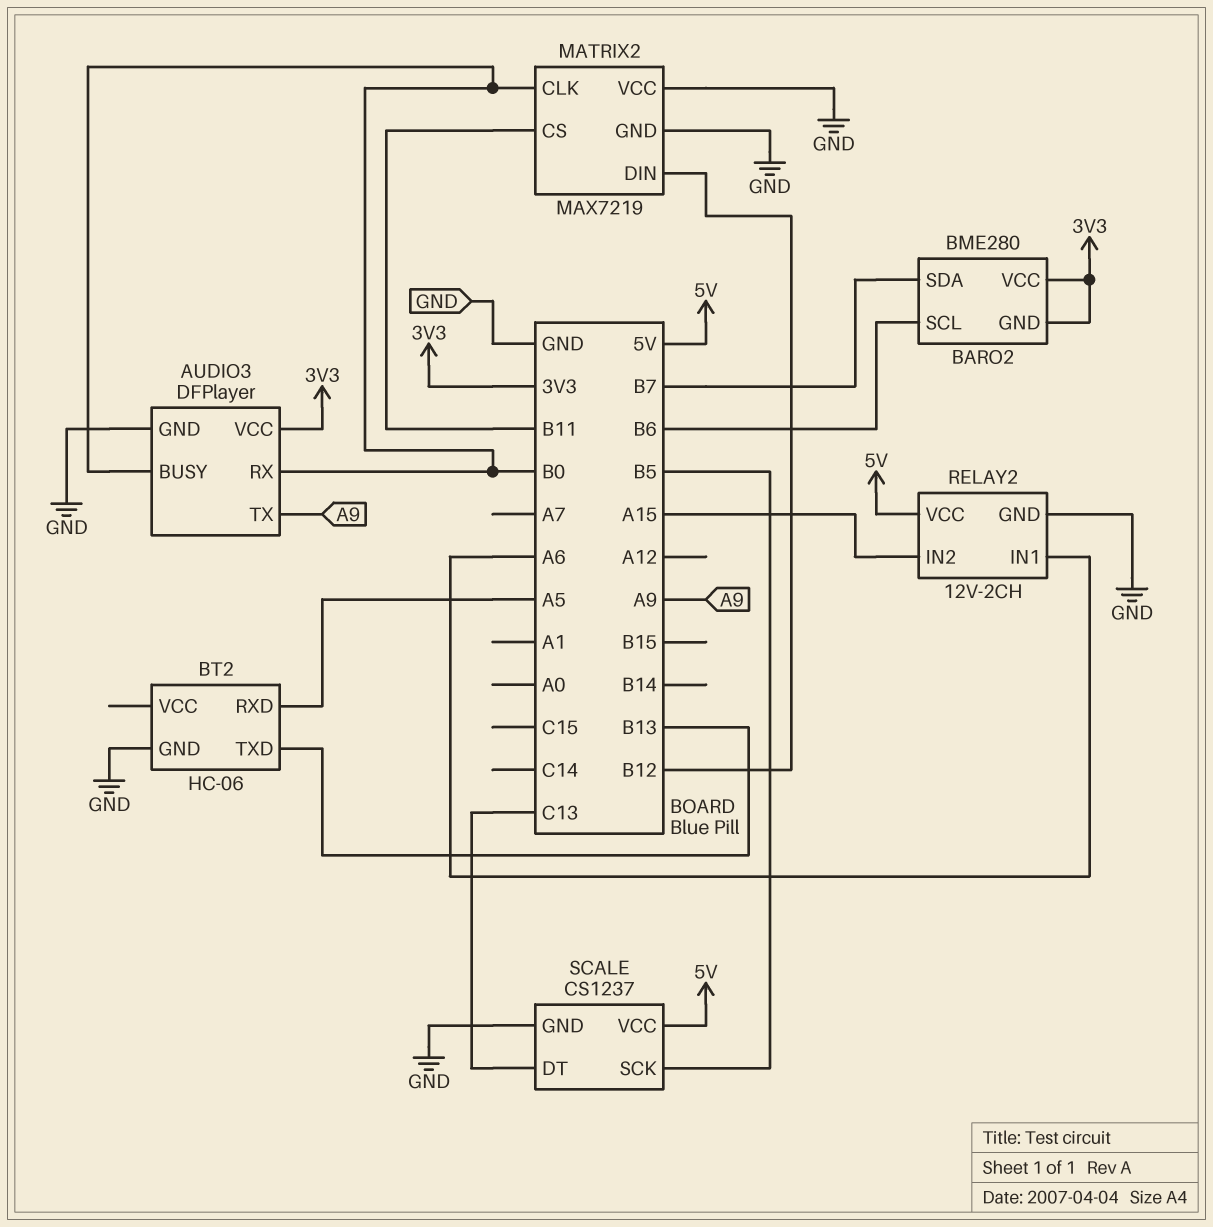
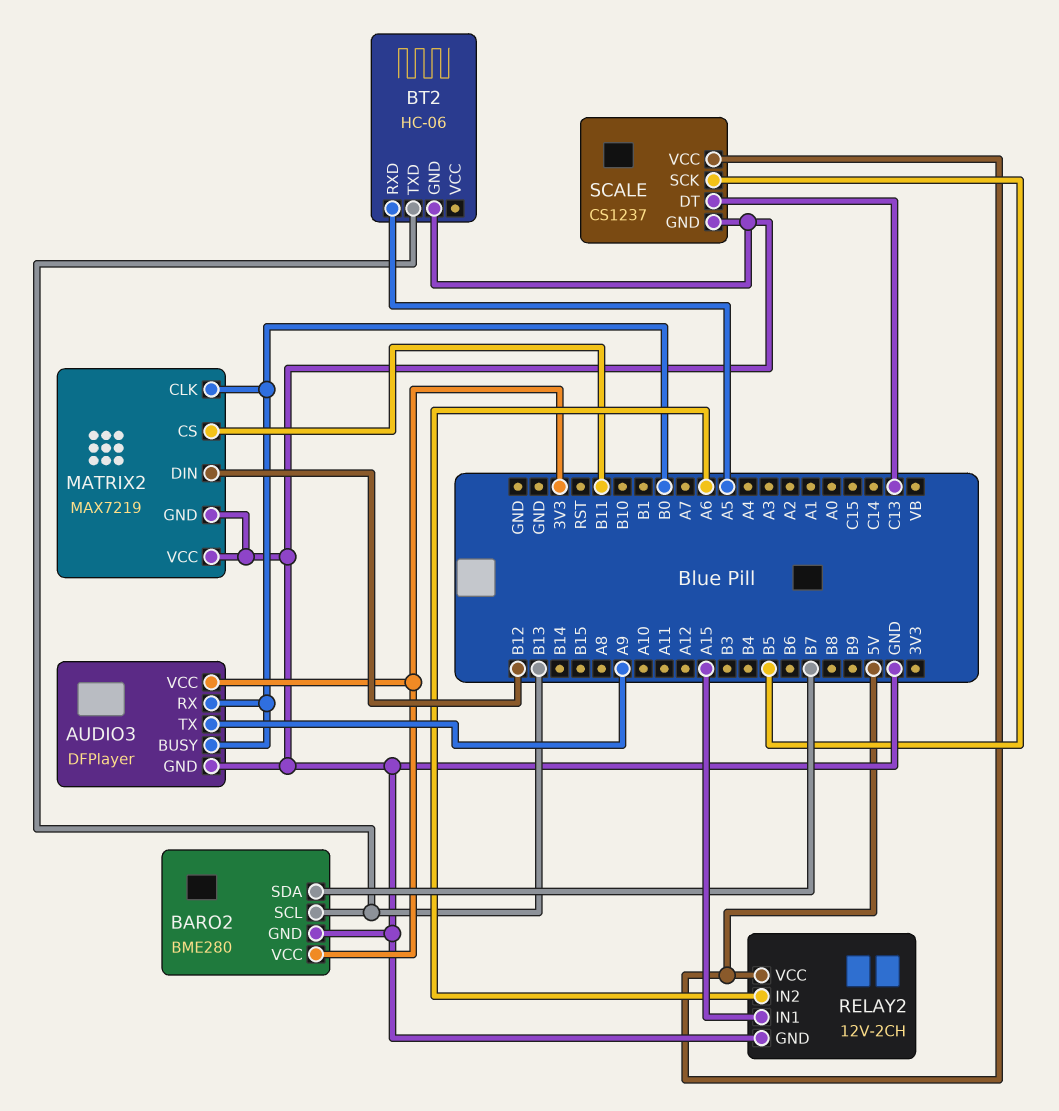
BARO2 pin GND: 3V3 -> GND
BARO2 pin SCL: B6 -> B13
RELAY2 pin IN1: A6 -> A15
RELAY2 pin IN2: A15 -> A6

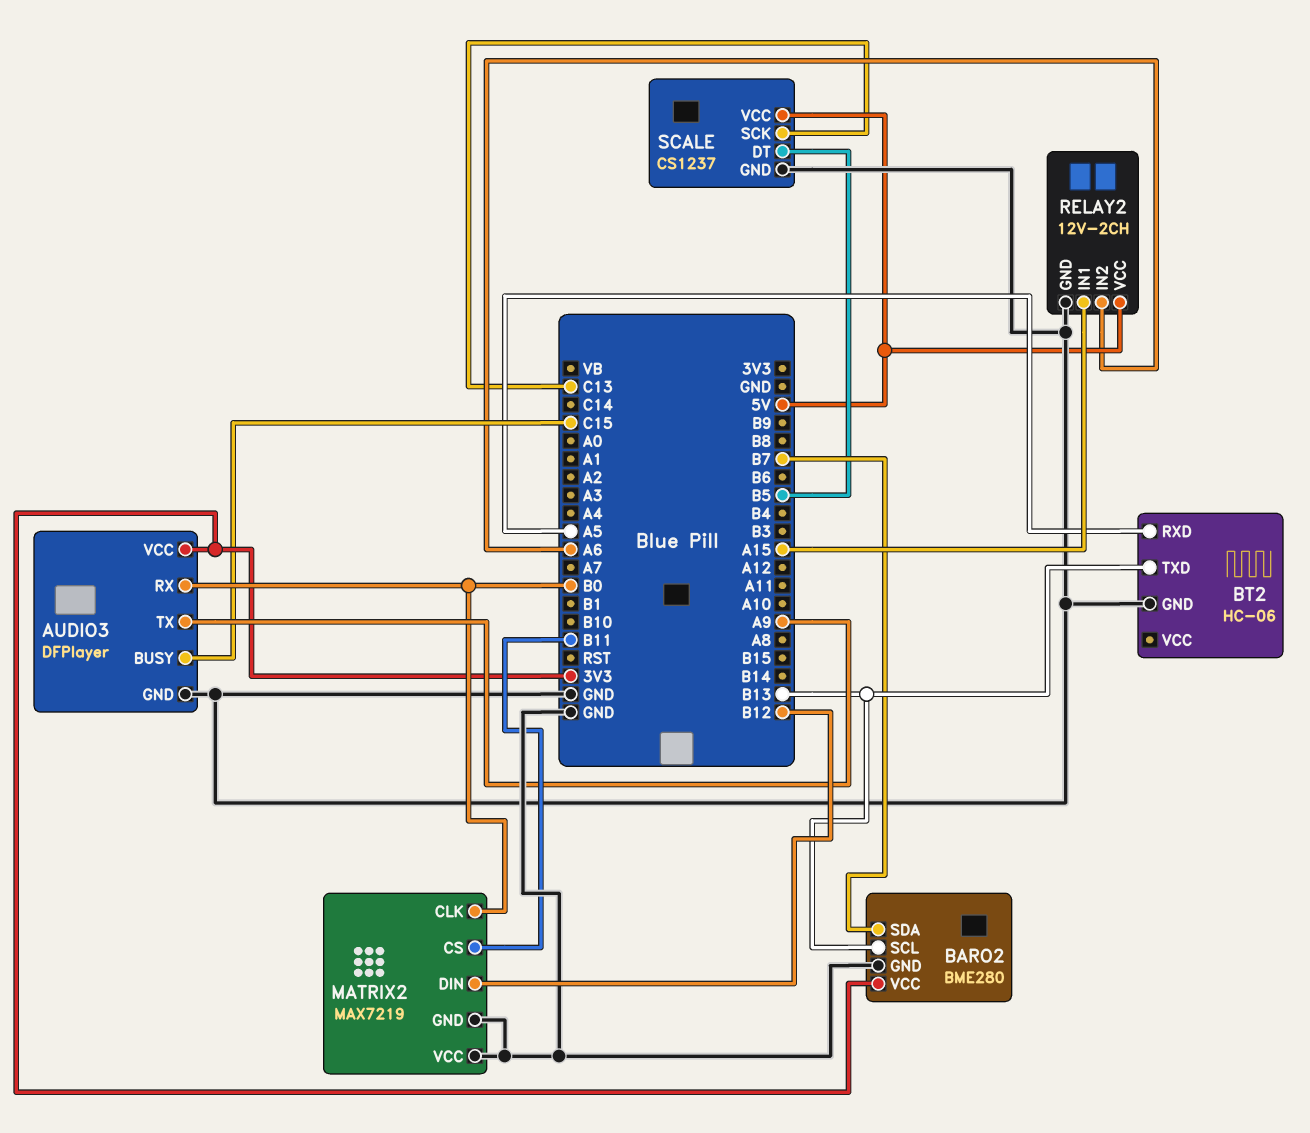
AUDIO3 pin BUSY: B0 -> C15
SCALE pin DT: C13 -> B5
SCALE pin SCK: B5 -> C13

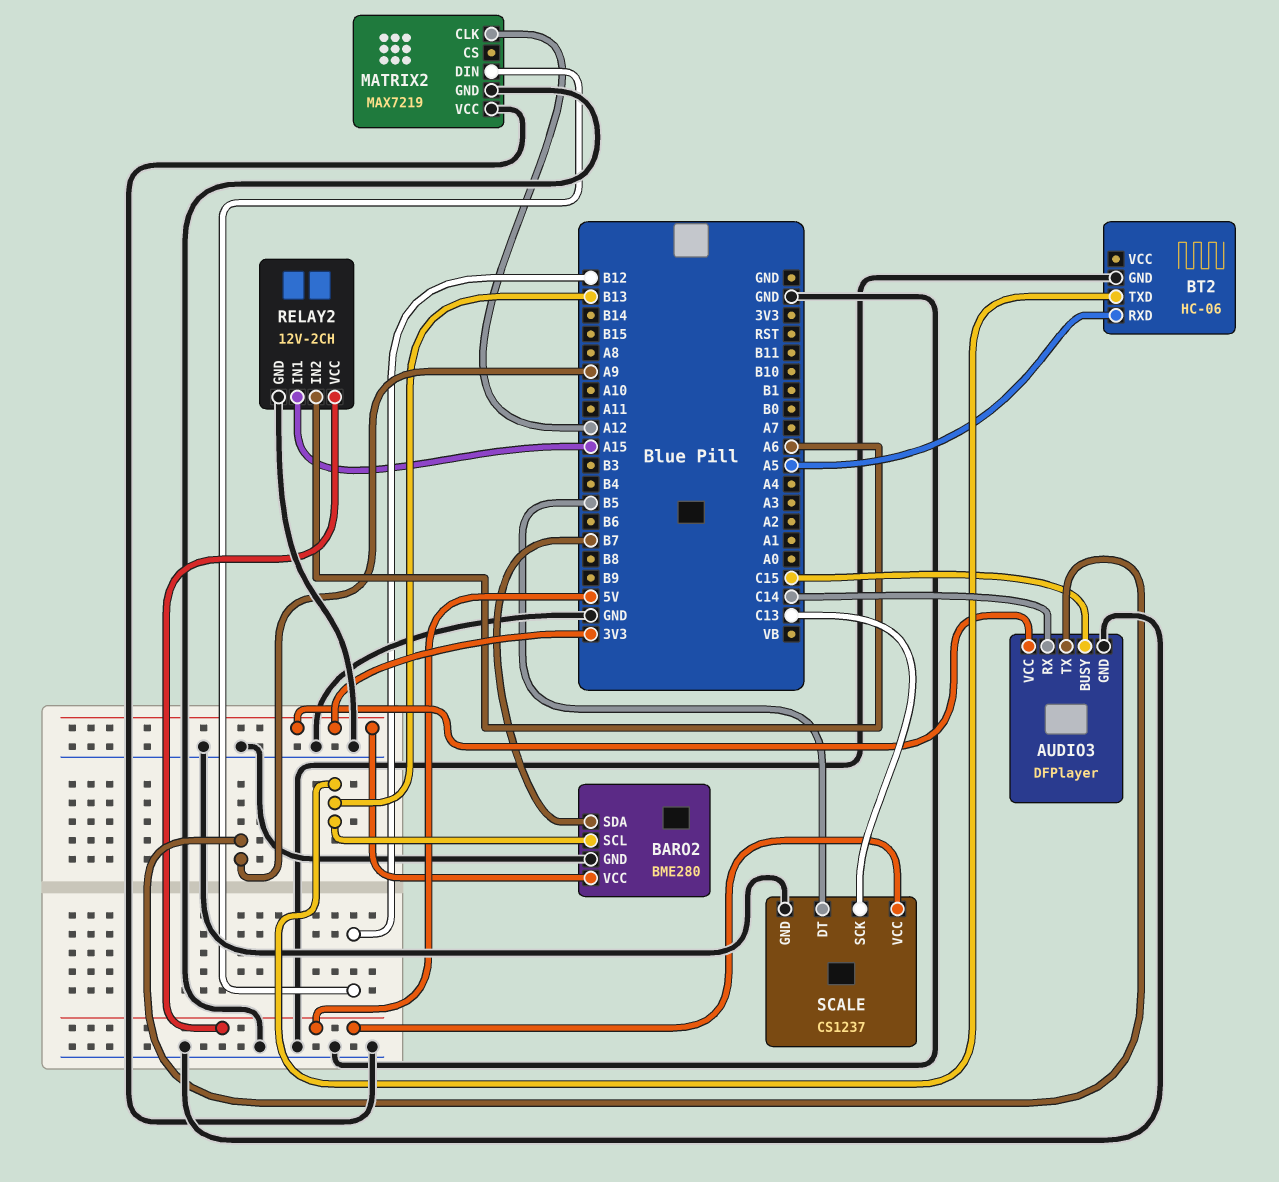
AUDIO3 pin RX: B0 -> C14
MATRIX2 pin CLK: B0 -> A12
MATRIX2 pin CS: B11 -> none

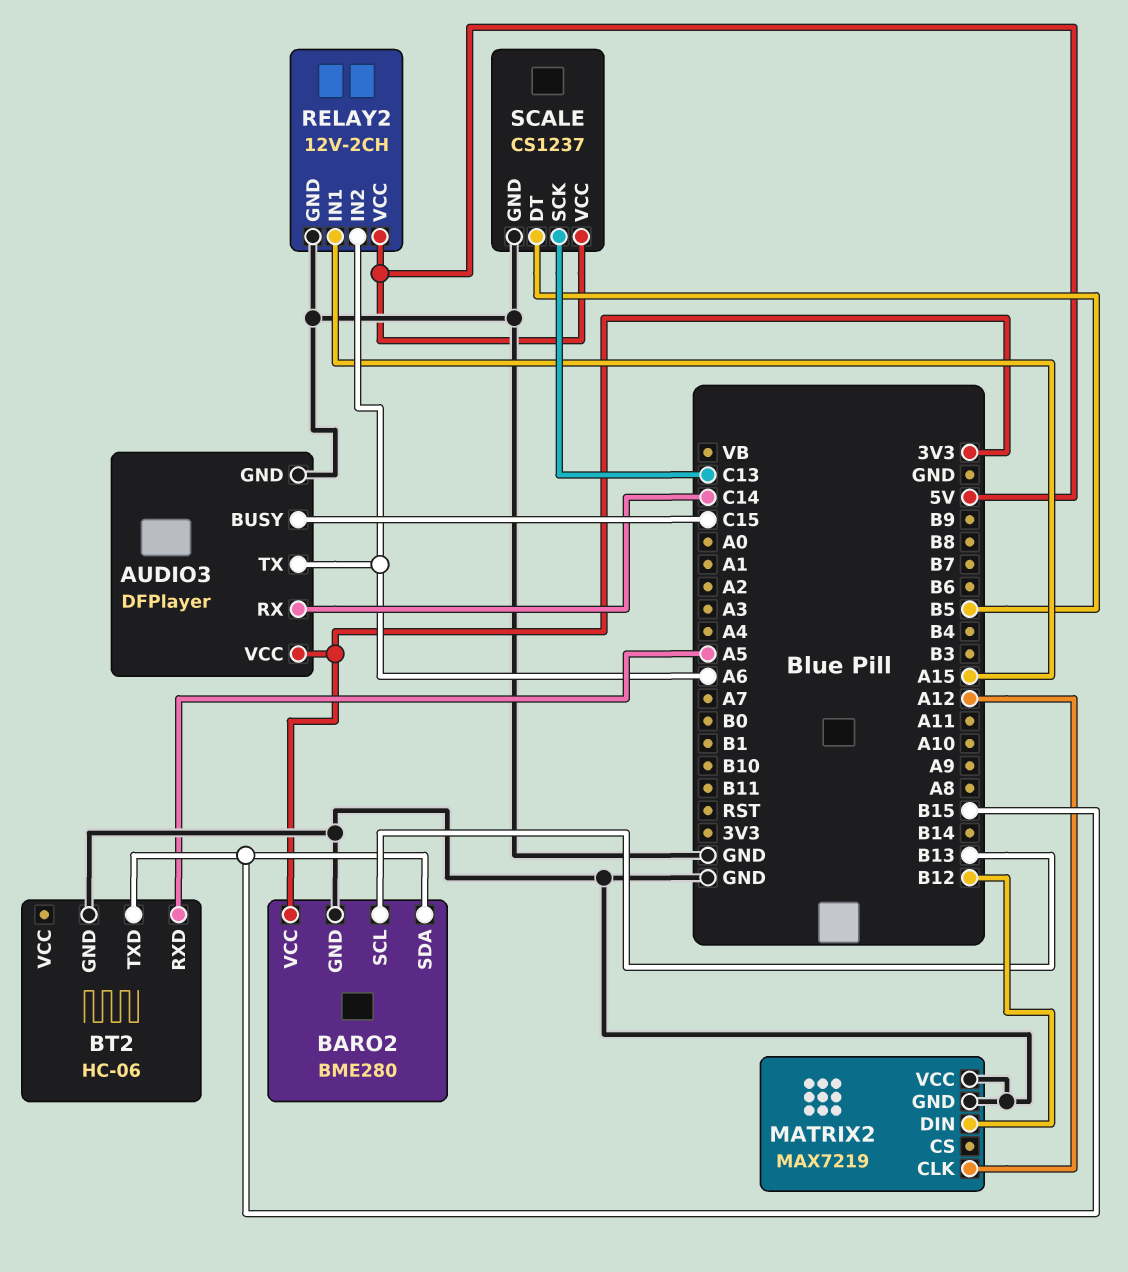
AUDIO3 pin TX: A9 -> A6
BARO2 pin SDA: B7 -> B15
BT2 pin TXD: B13 -> B15

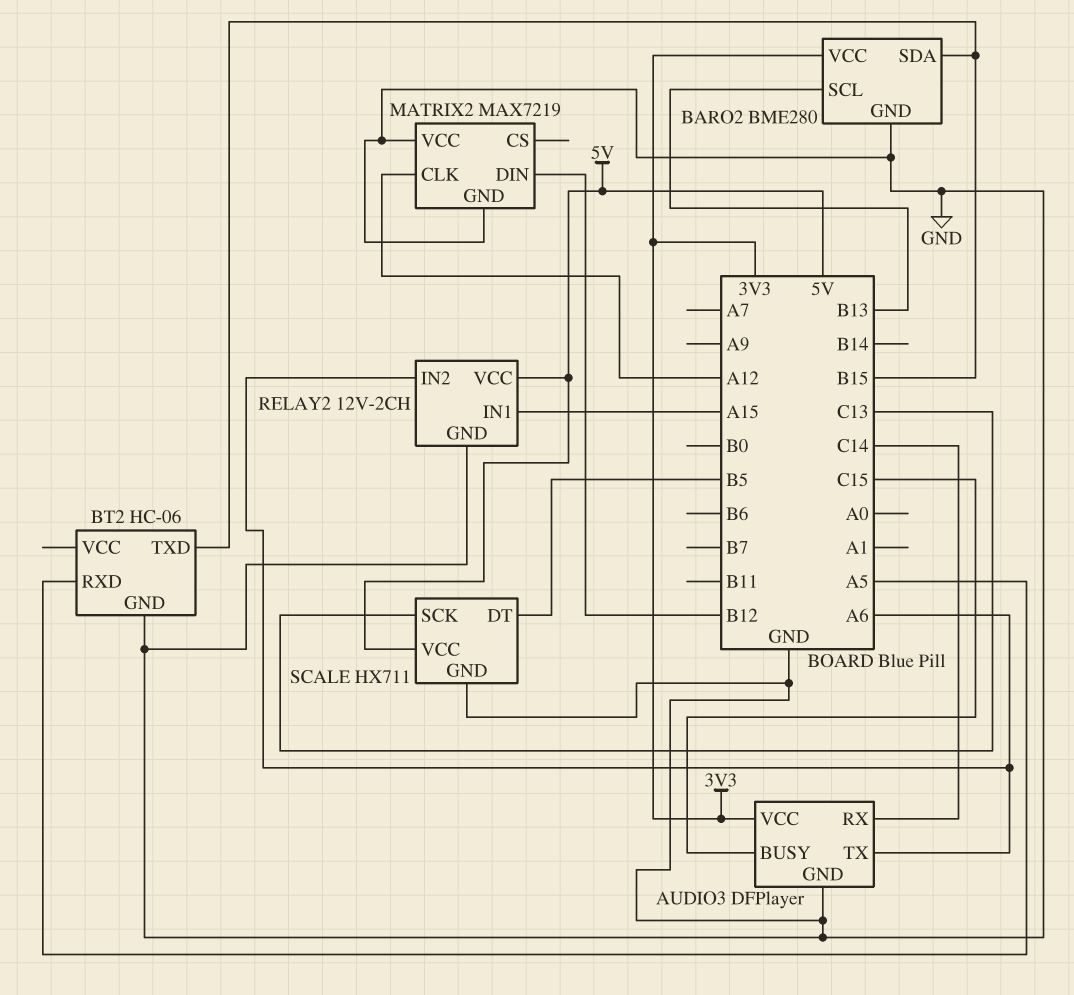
SCALE: CS1237 -> HX711

